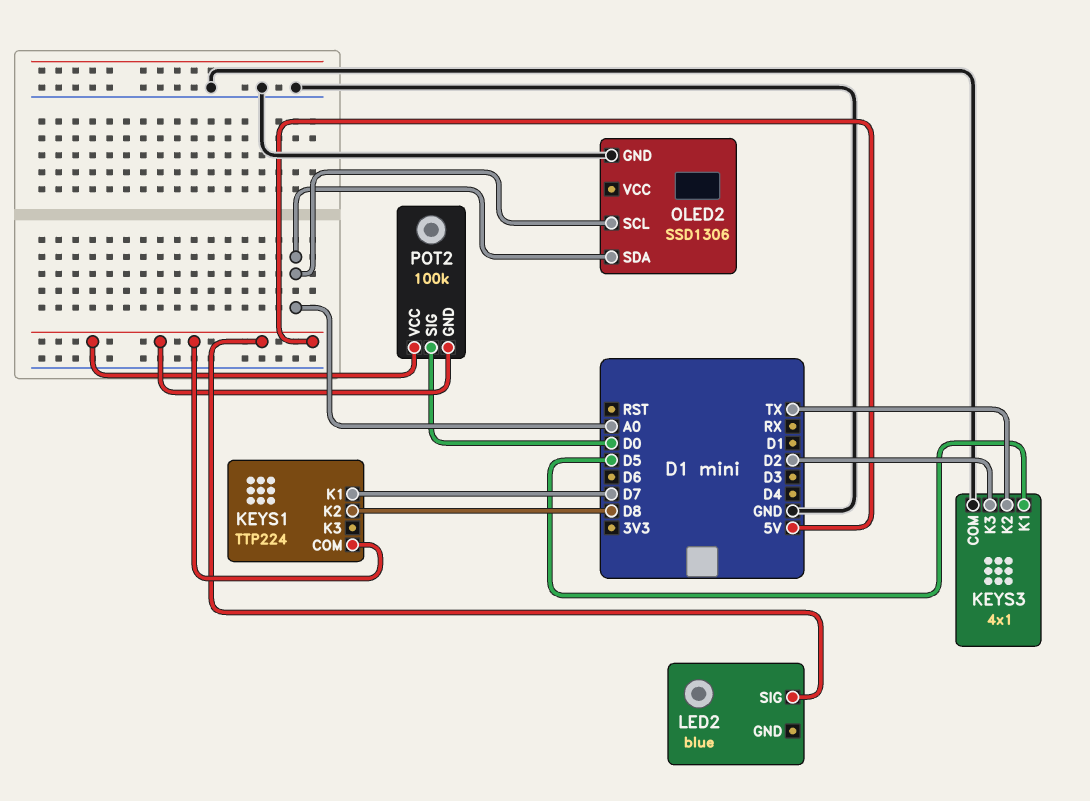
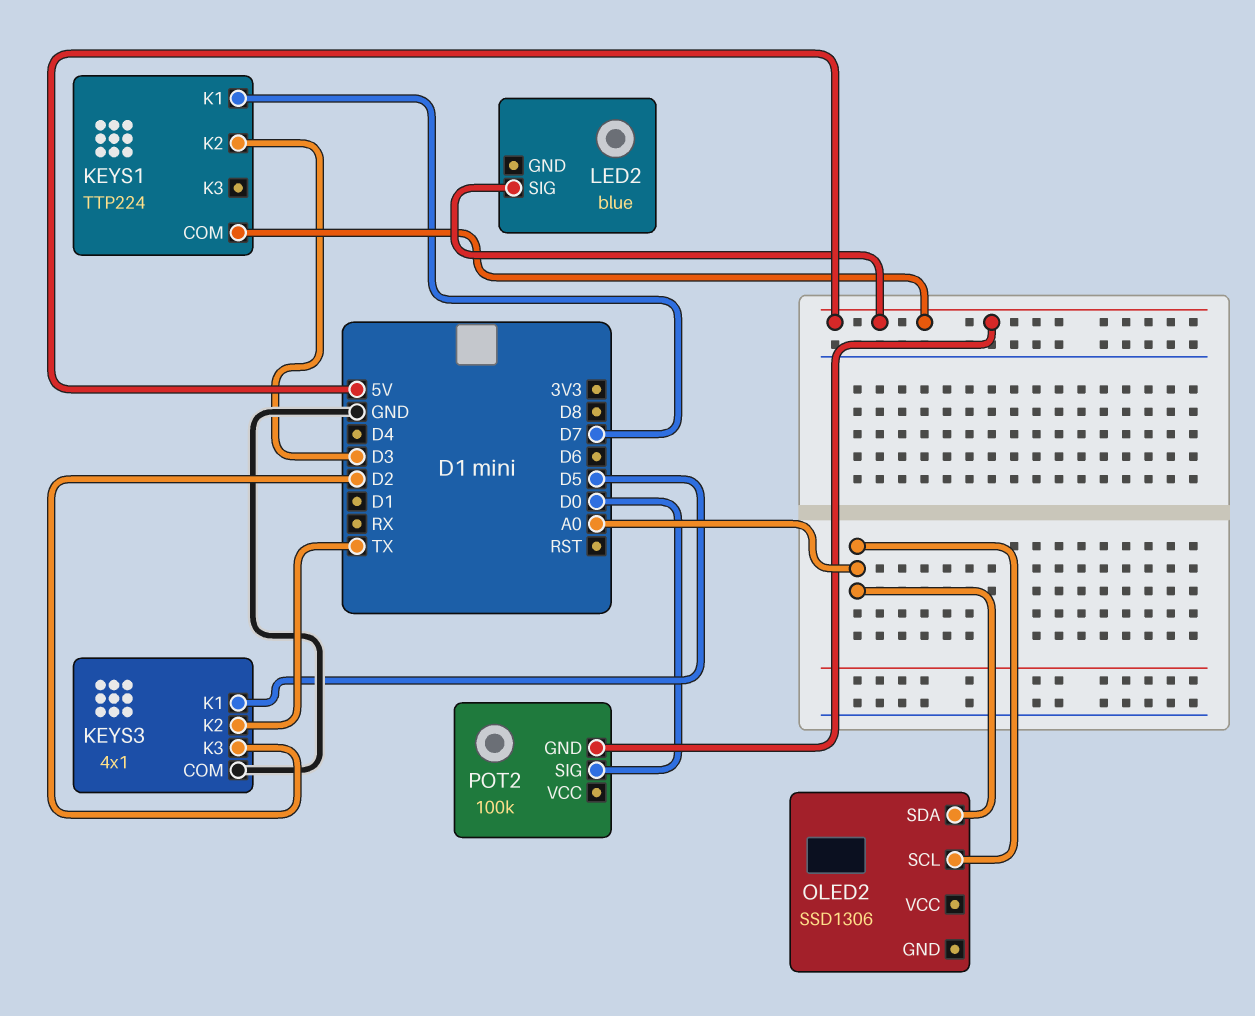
KEYS1 pin K2: D8 -> D3
OLED2 pin GND: GND -> none
POT2 pin VCC: 5V -> none

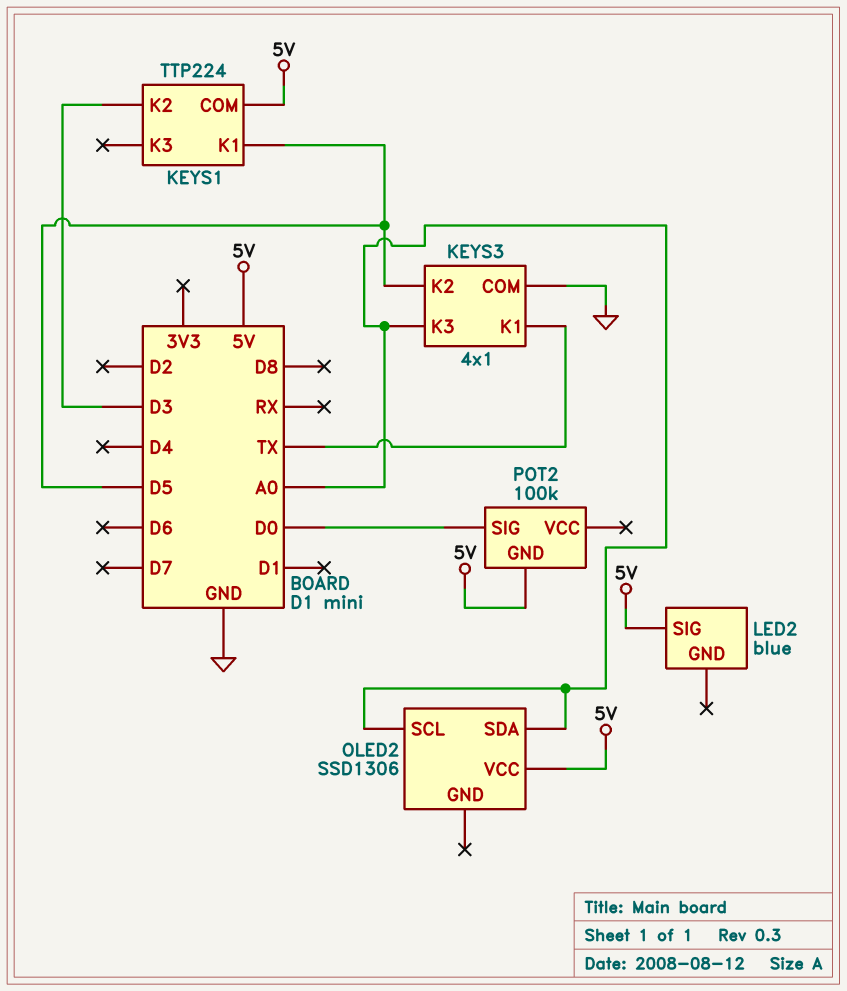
KEYS1 pin K1: D7 -> D5
KEYS3 pin K1: D5 -> TX
KEYS3 pin K2: TX -> D5
KEYS3 pin K3: D2 -> A0
OLED2 pin VCC: none -> 5V

